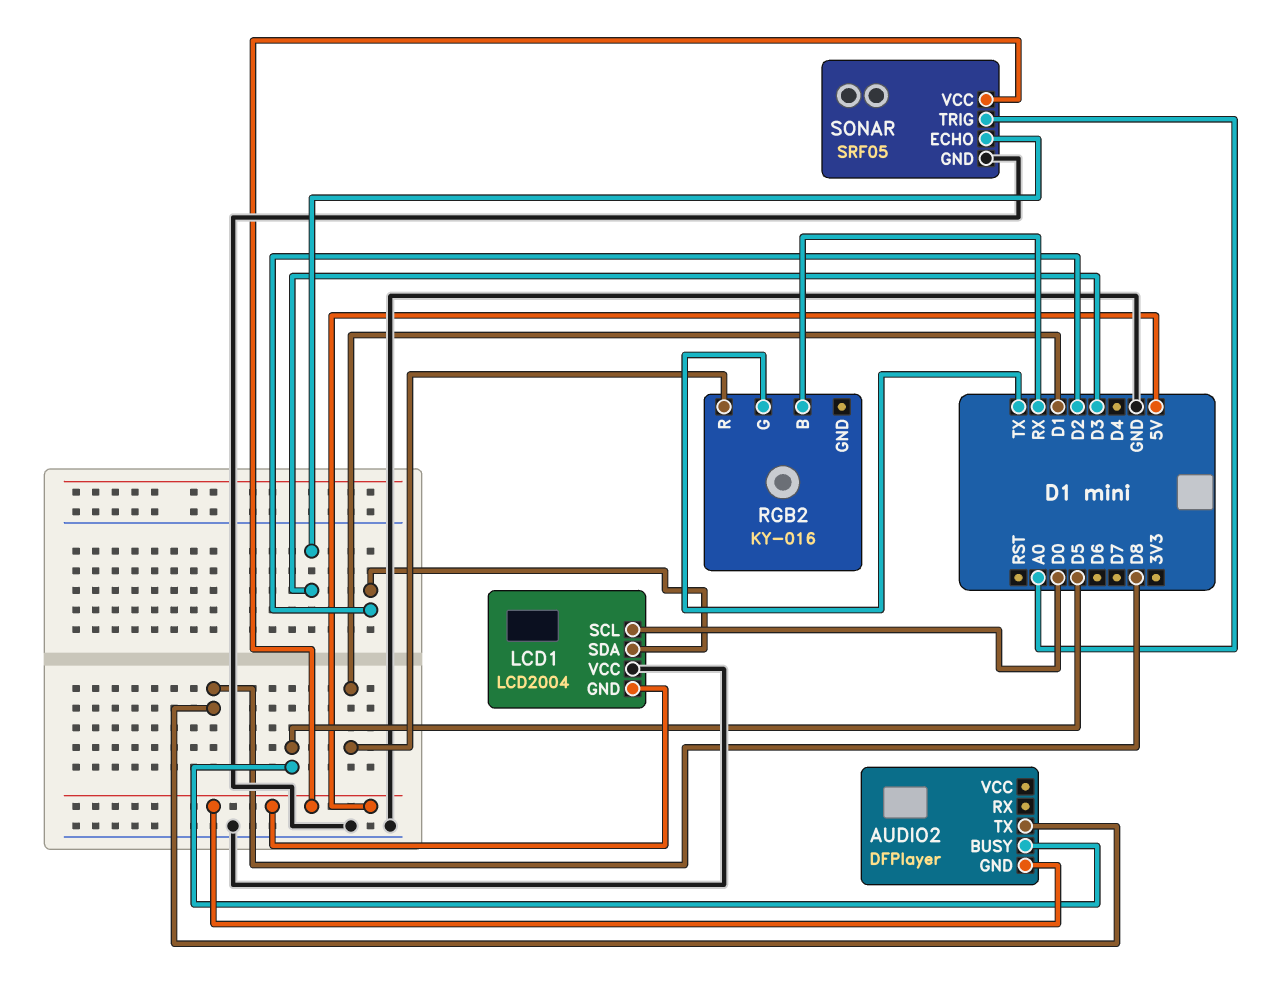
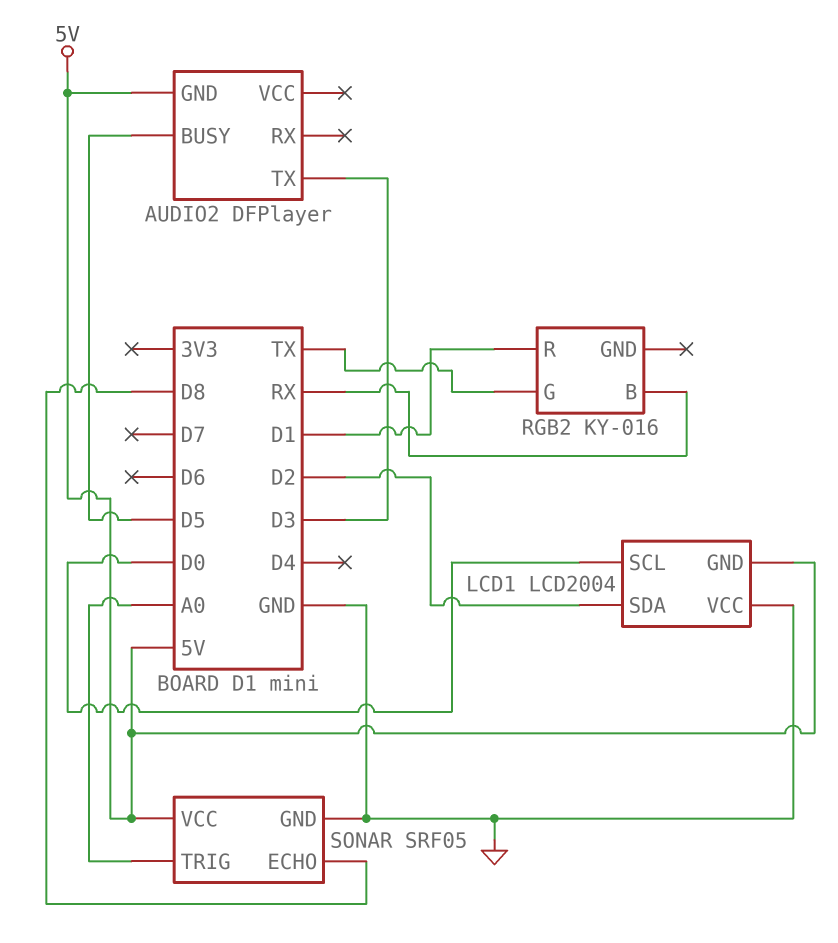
AUDIO2 pin TX: D8 -> D3
SONAR pin ECHO: D3 -> D8

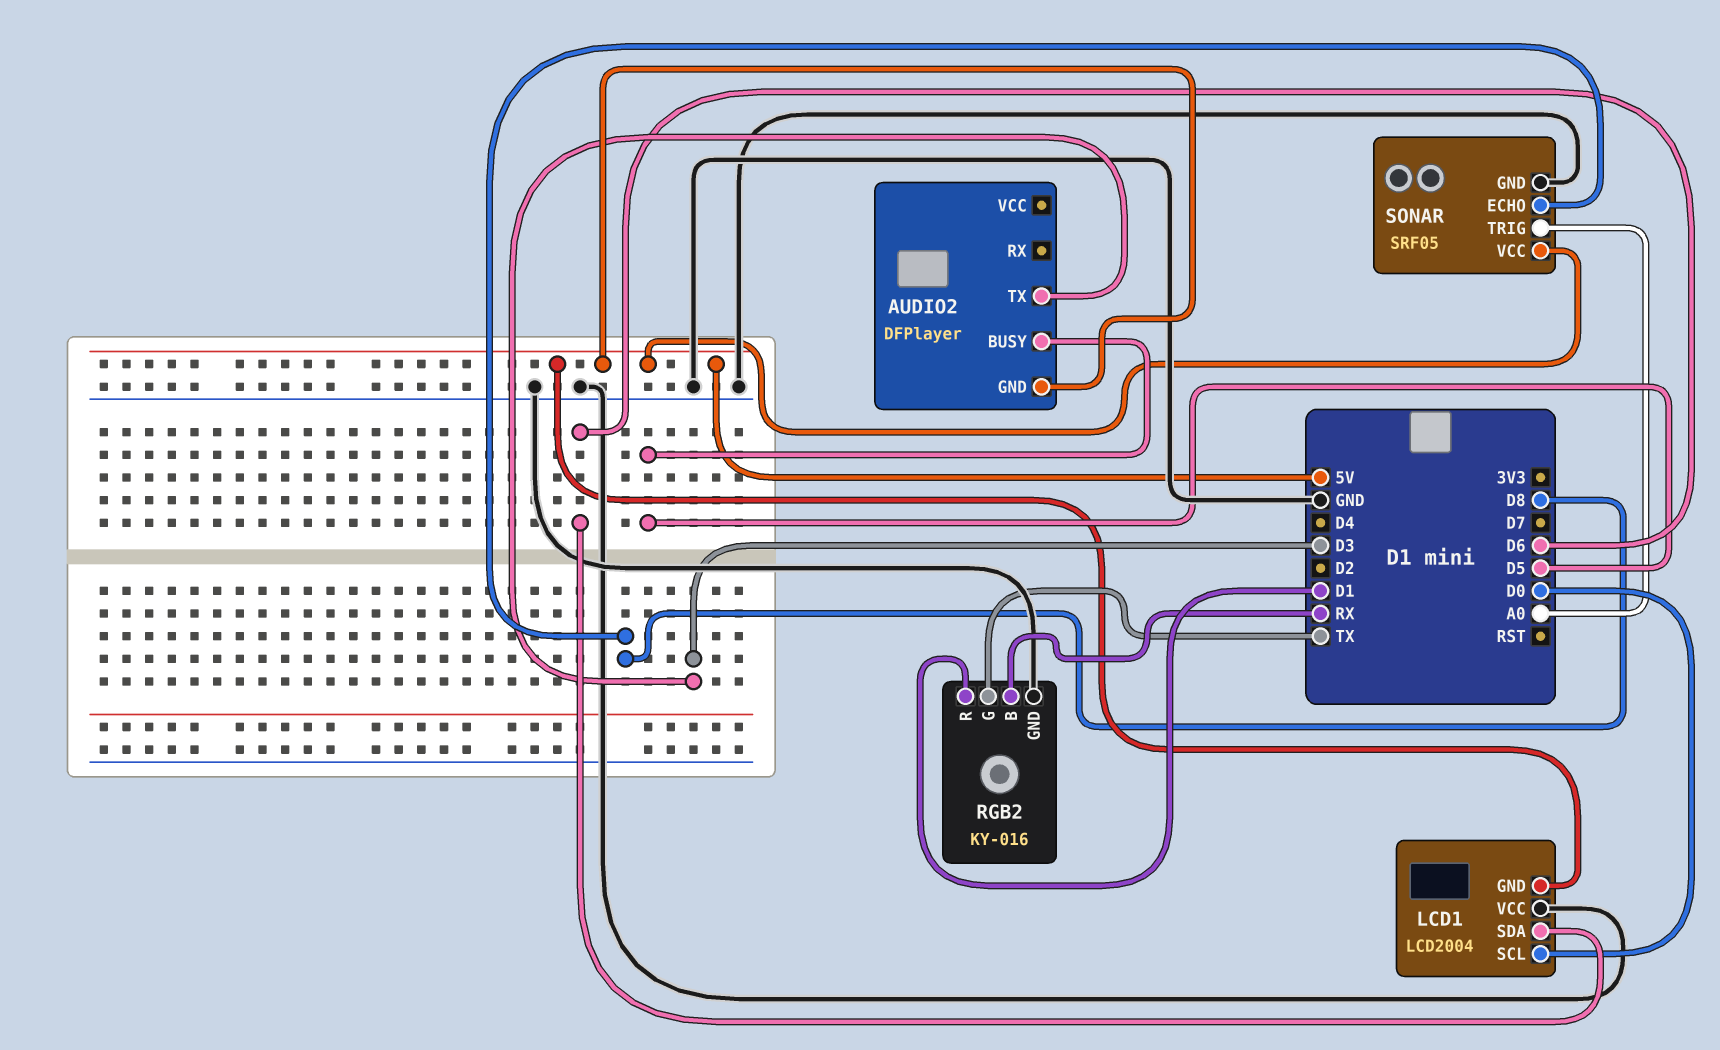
LCD1 pin SDA: D2 -> D6
RGB2 pin GND: none -> GND

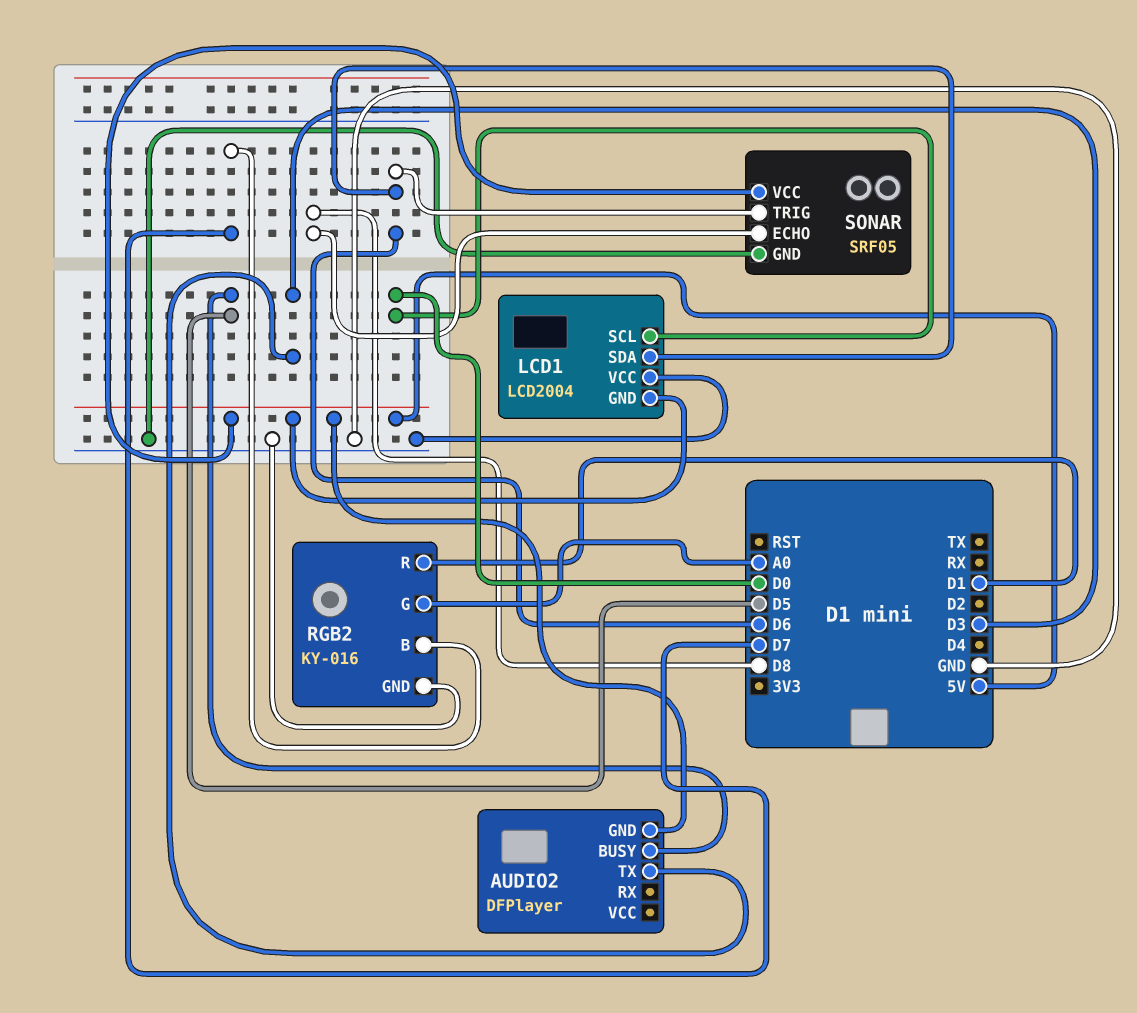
RGB2 pin B: RX -> D7
RGB2 pin G: TX -> A0
SONAR pin TRIG: A0 -> D6

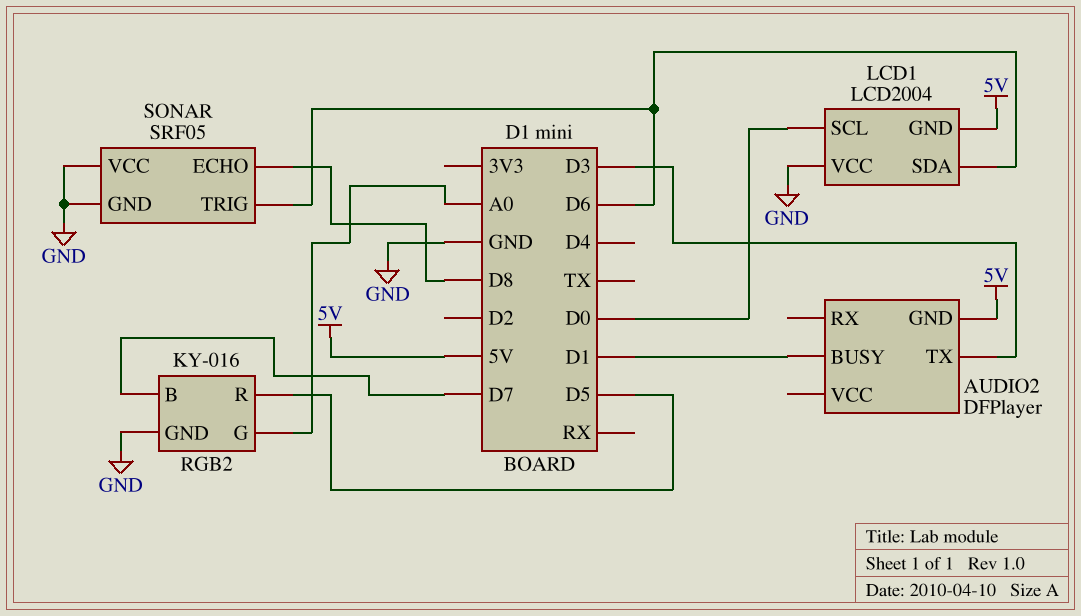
AUDIO2 pin BUSY: D5 -> D1
RGB2 pin R: D1 -> D5
SONAR pin VCC: 5V -> GND

